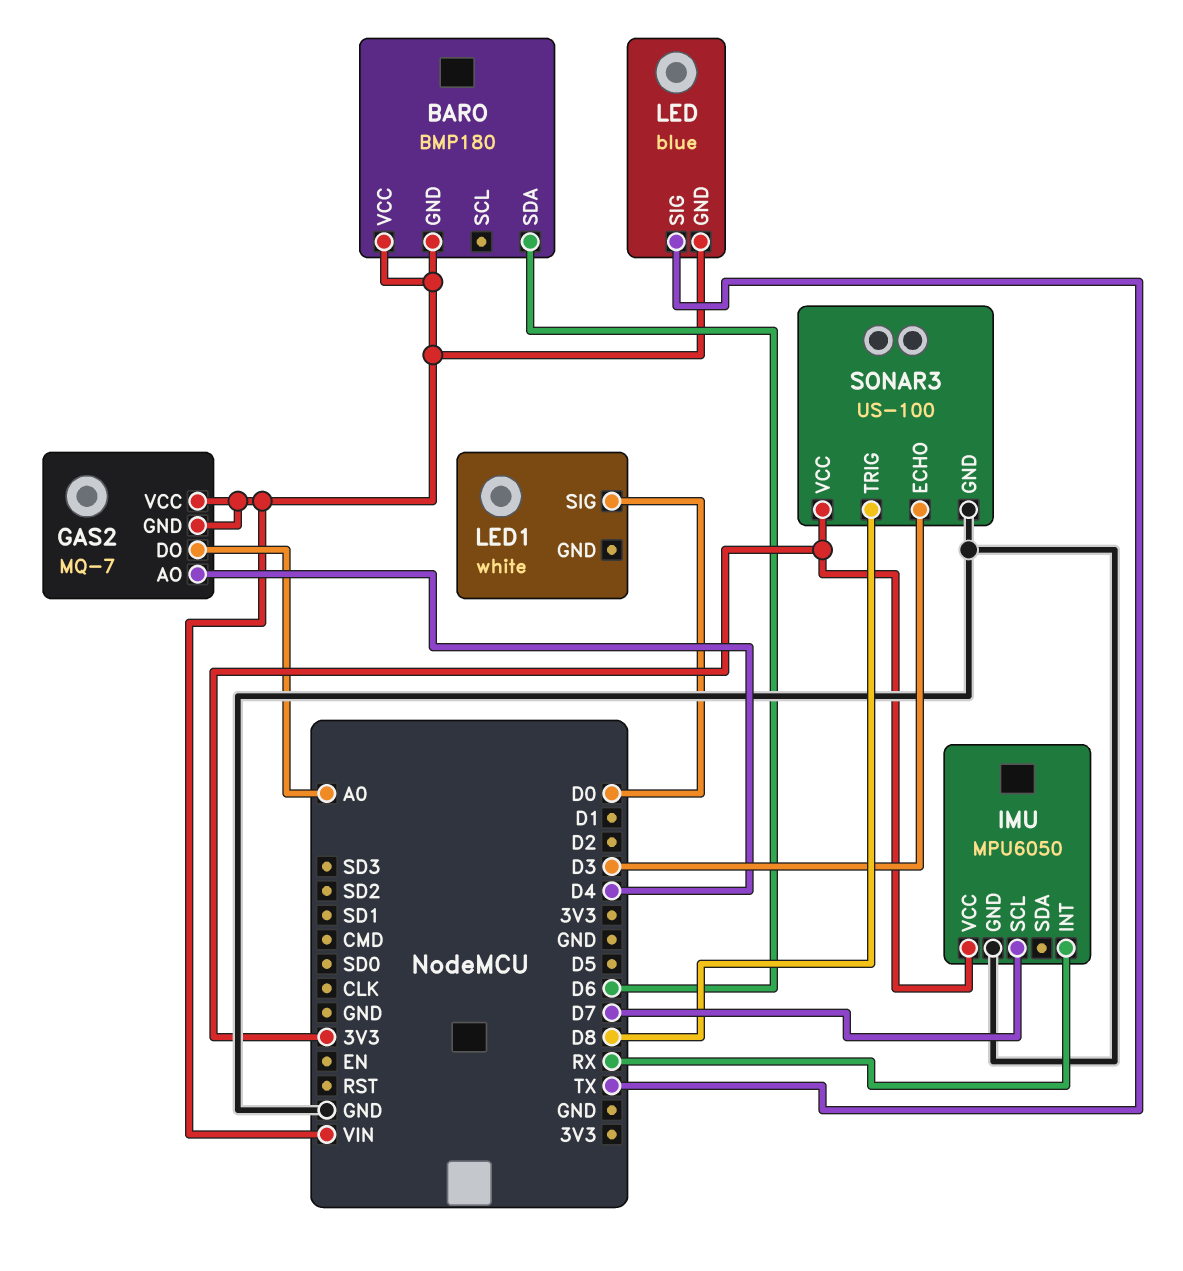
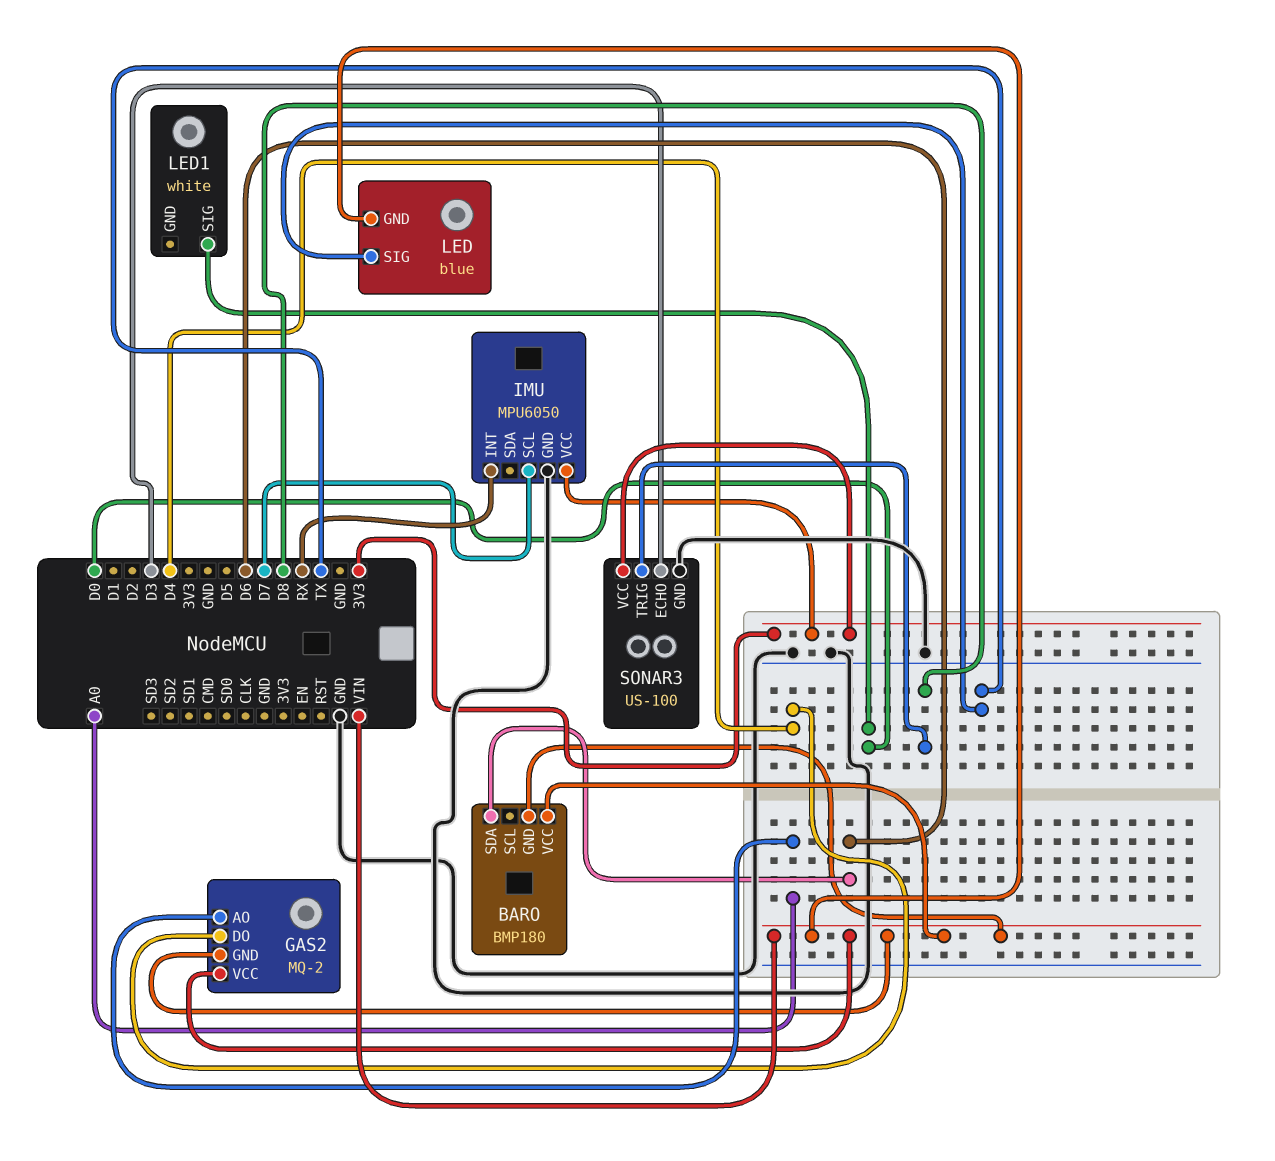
GAS2: MQ-7 -> MQ-2
GAS2 pin AO: D4 -> A0
GAS2 pin DO: A0 -> D4

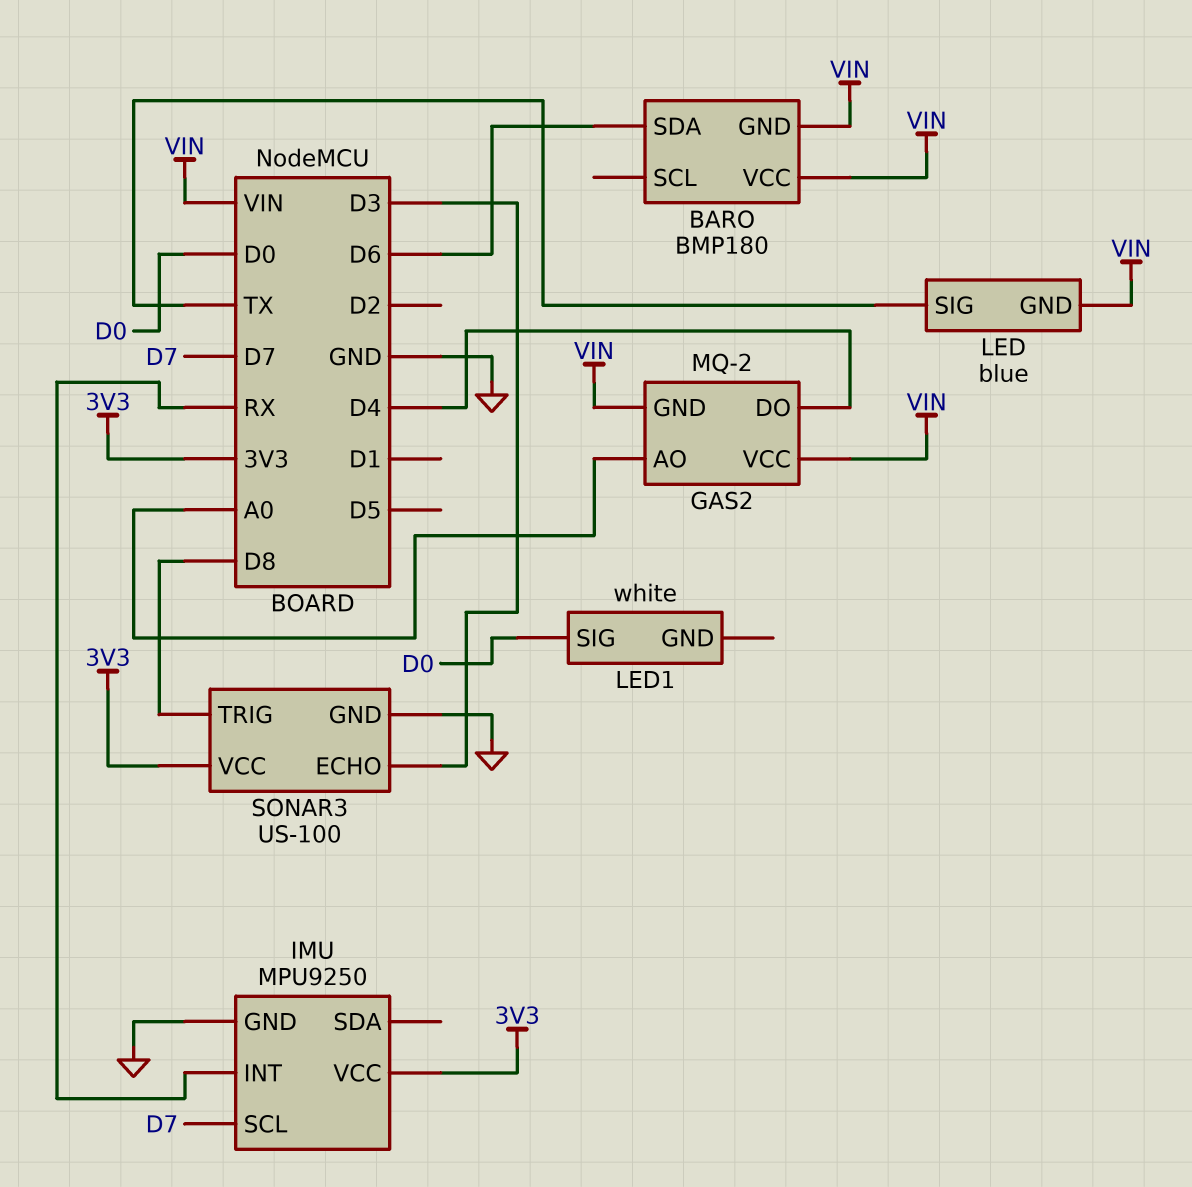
IMU: MPU6050 -> MPU9250

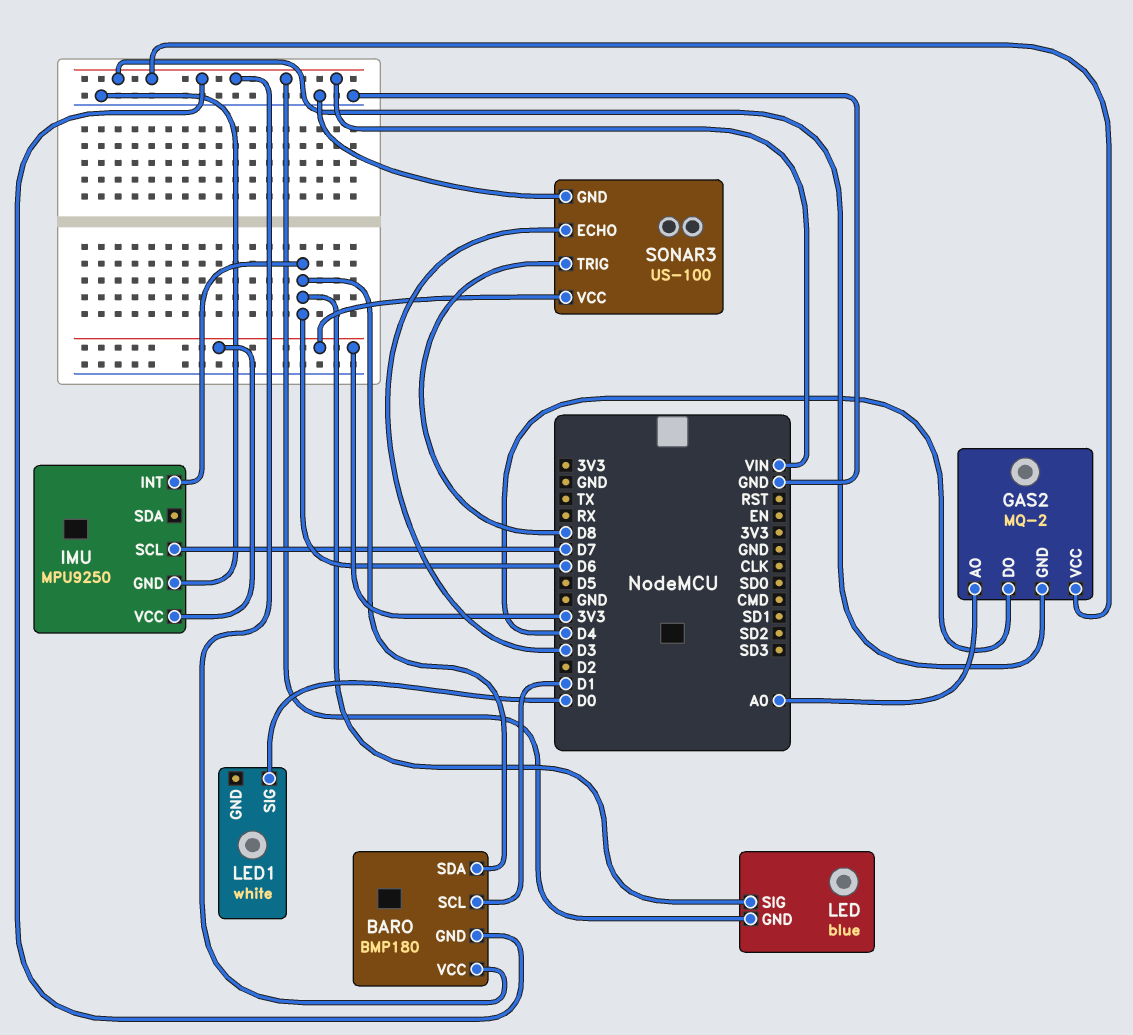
BARO pin SCL: none -> D1
IMU pin INT: RX -> D6
LED pin SIG: TX -> D6

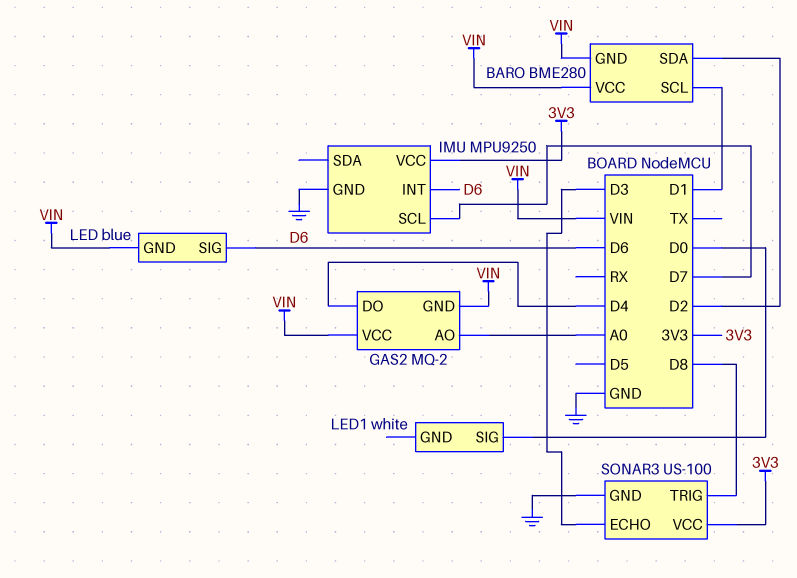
BARO: BMP180 -> BME280
BARO pin SDA: D6 -> D2

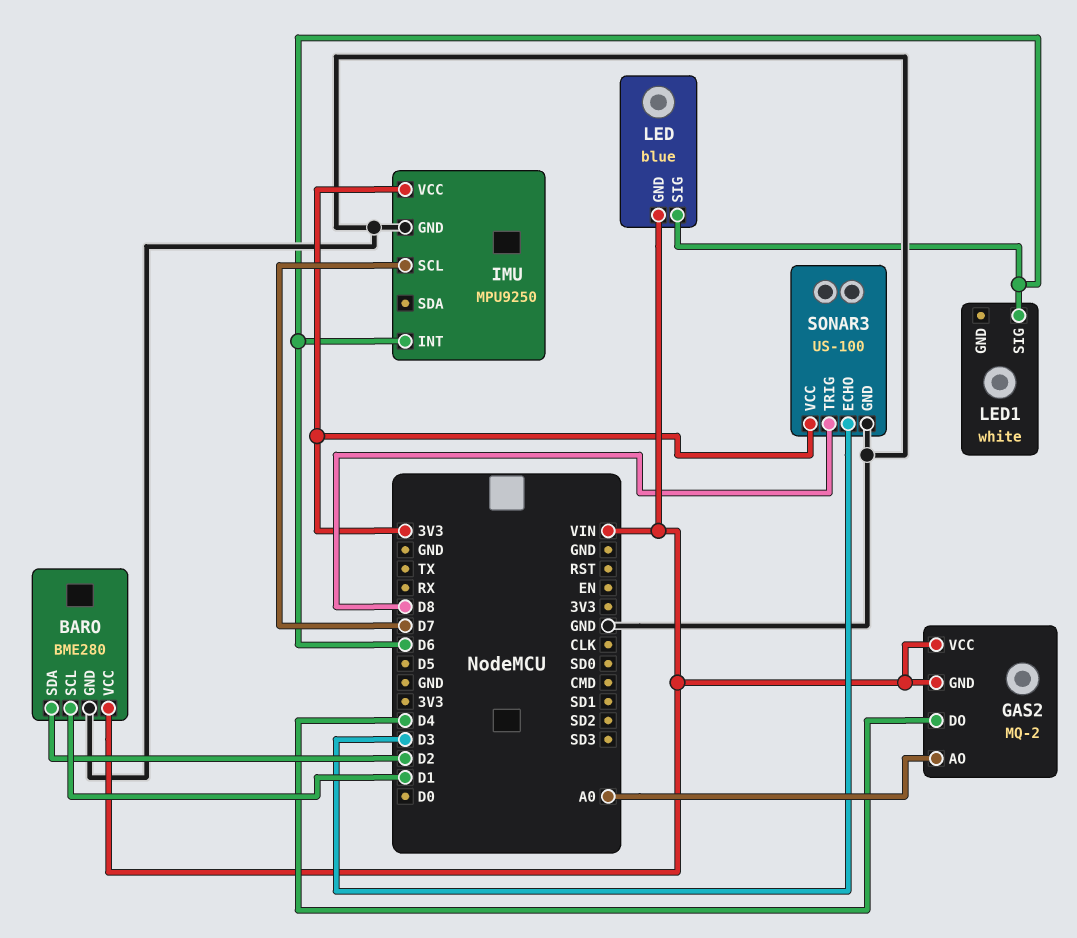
BARO pin GND: VIN -> GND
LED1 pin SIG: D0 -> D6

